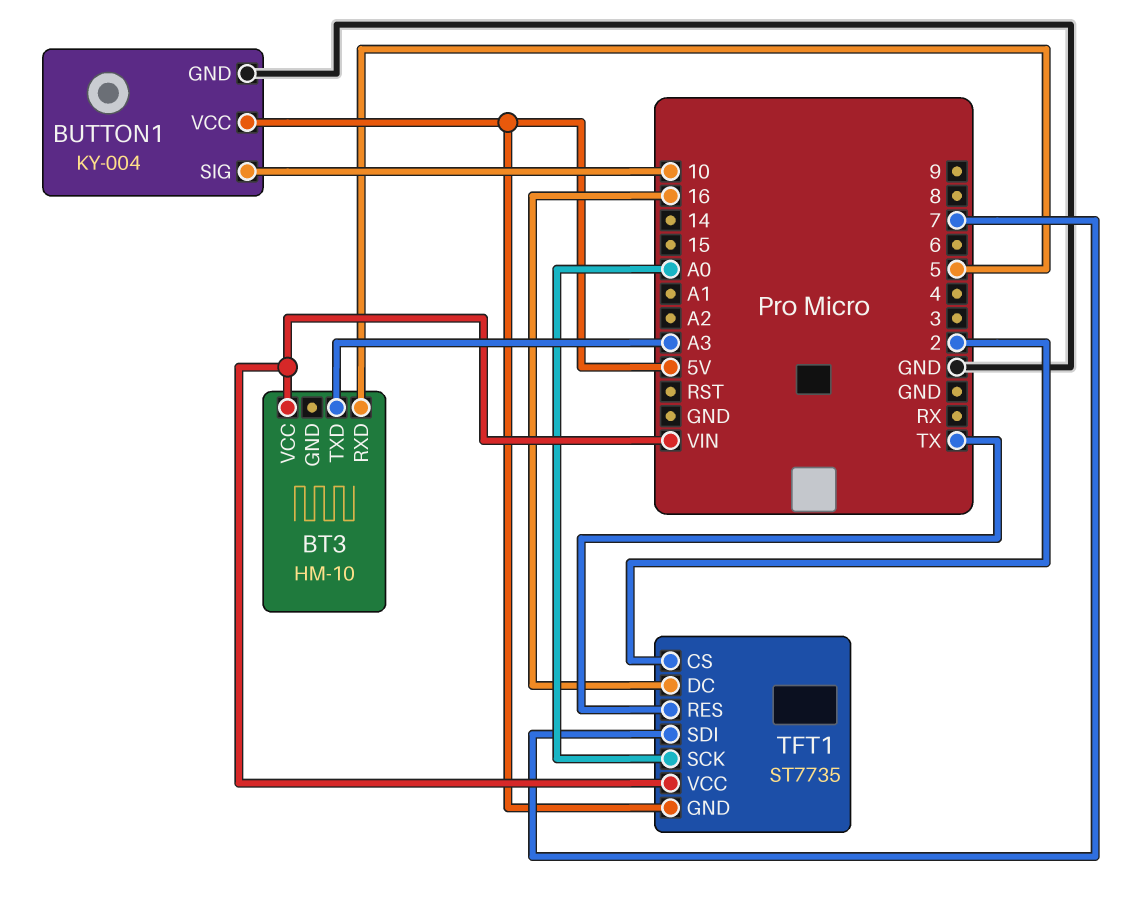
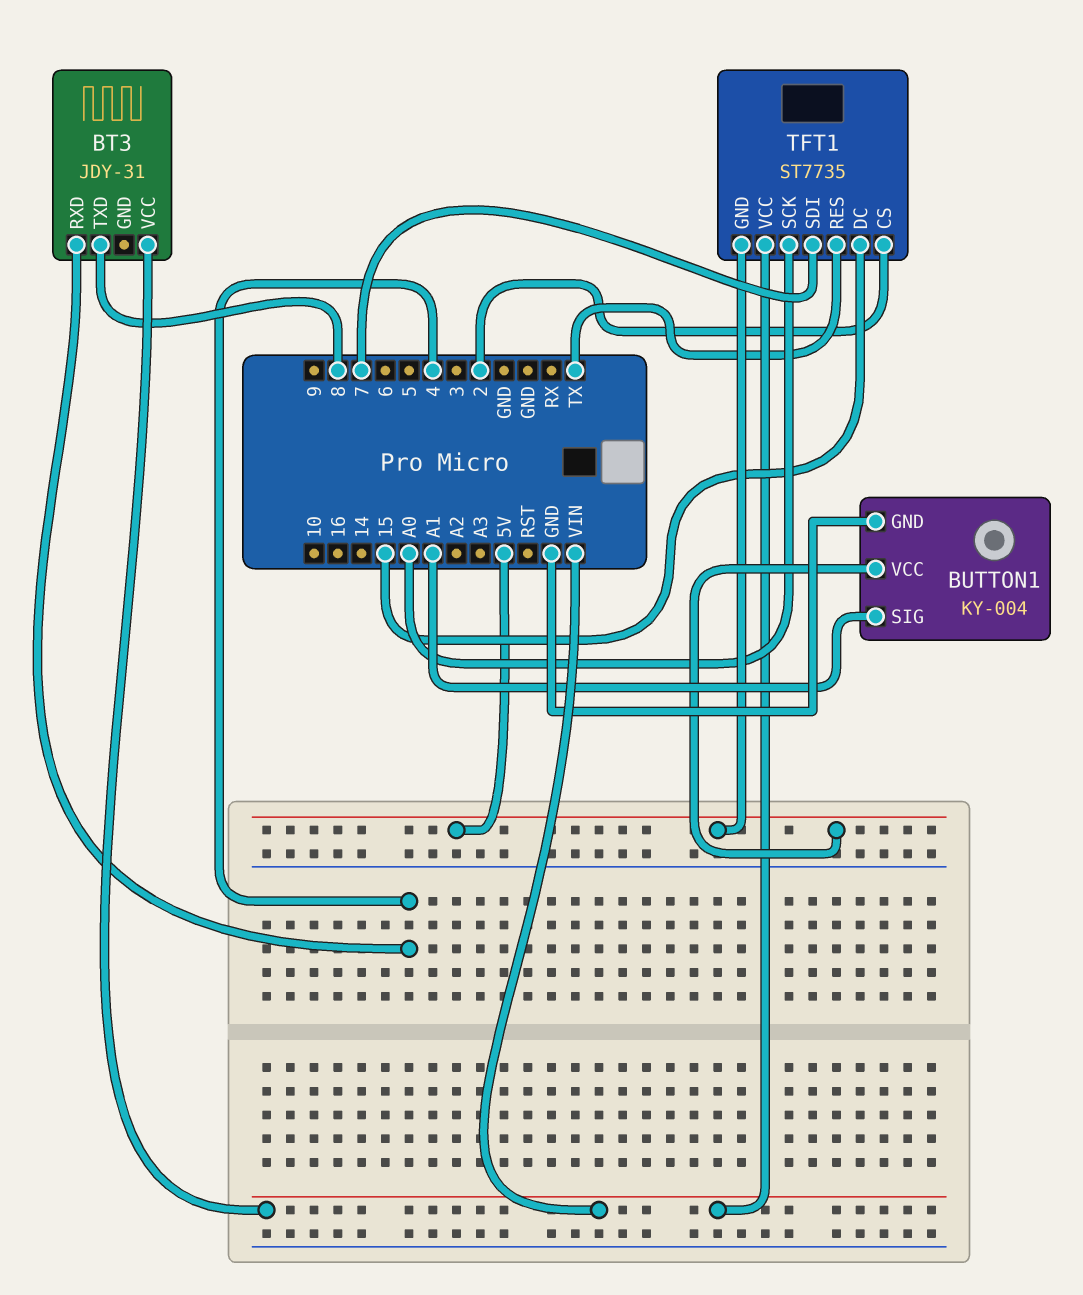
BT3: HM-10 -> JDY-31
BT3 pin RXD: 5 -> 4
BT3 pin TXD: A3 -> 8
BUTTON1 pin SIG: 10 -> A1
TFT1 pin DC: 16 -> 15

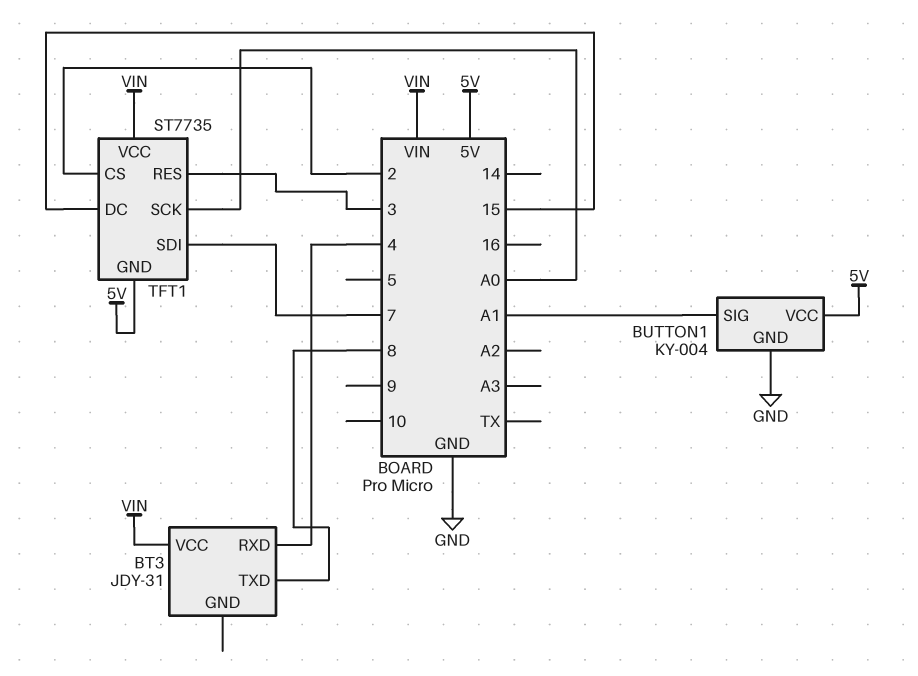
TFT1 pin RES: TX -> 3

